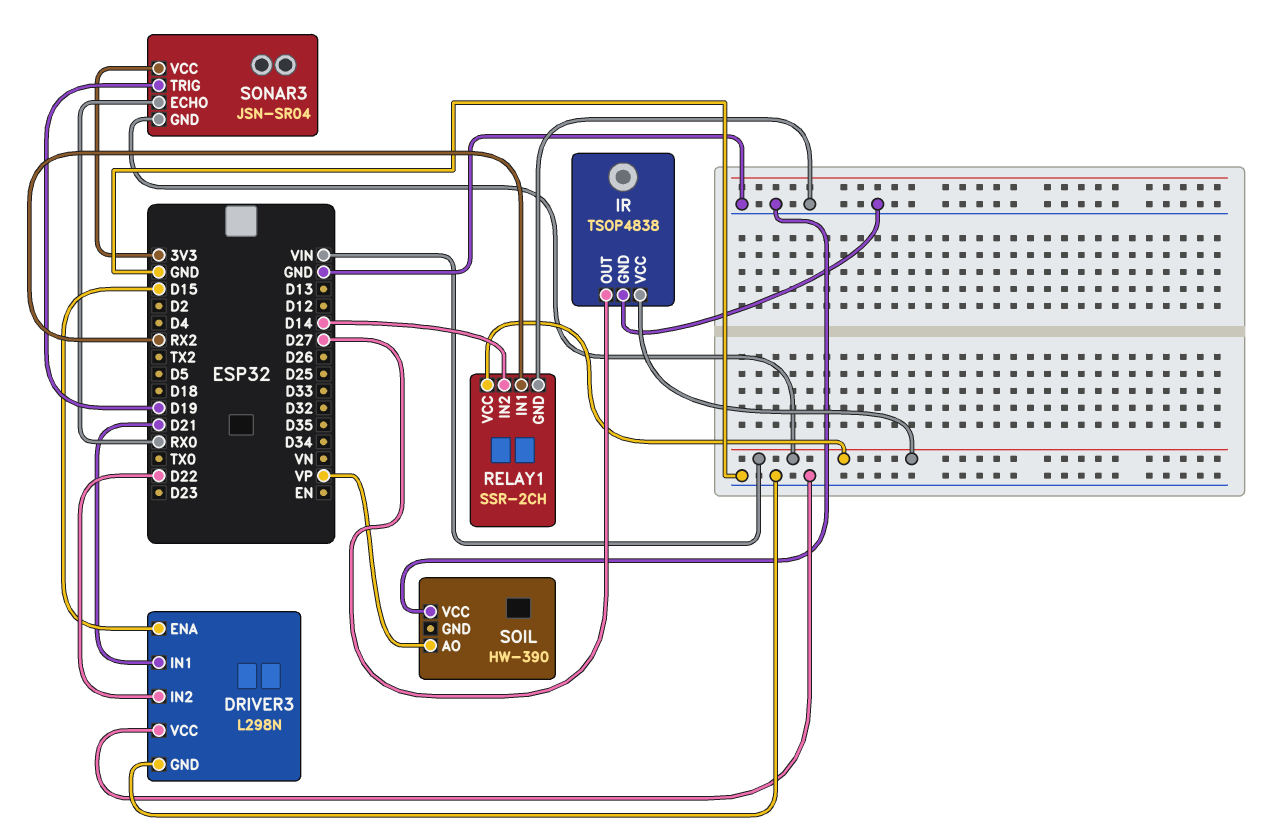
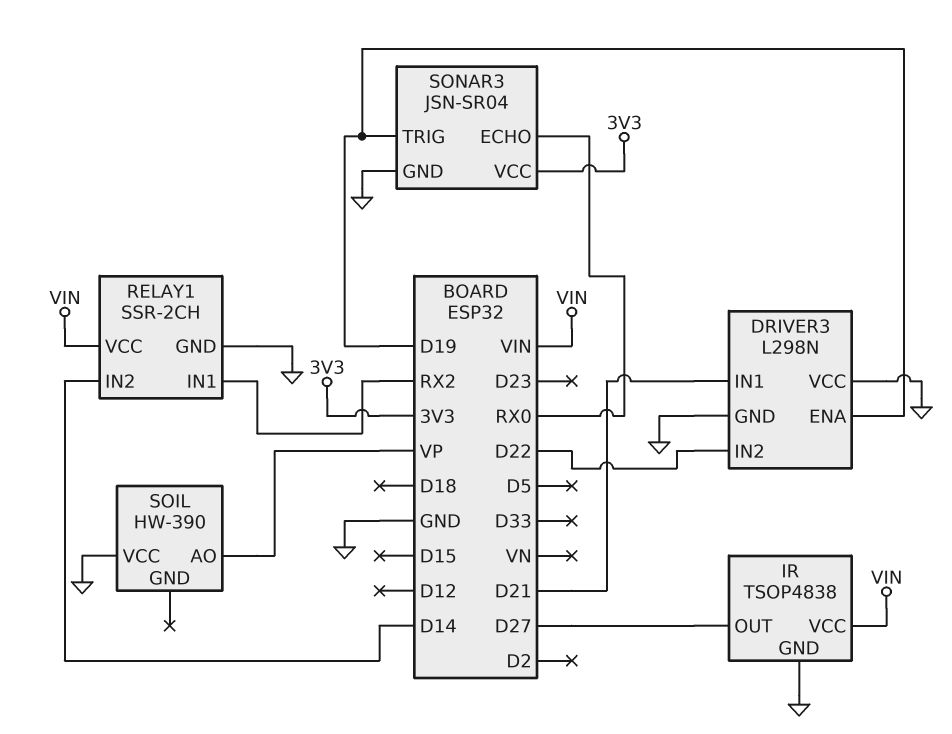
DRIVER3 pin ENA: D15 -> D19
SONAR3 pin GND: VIN -> GND

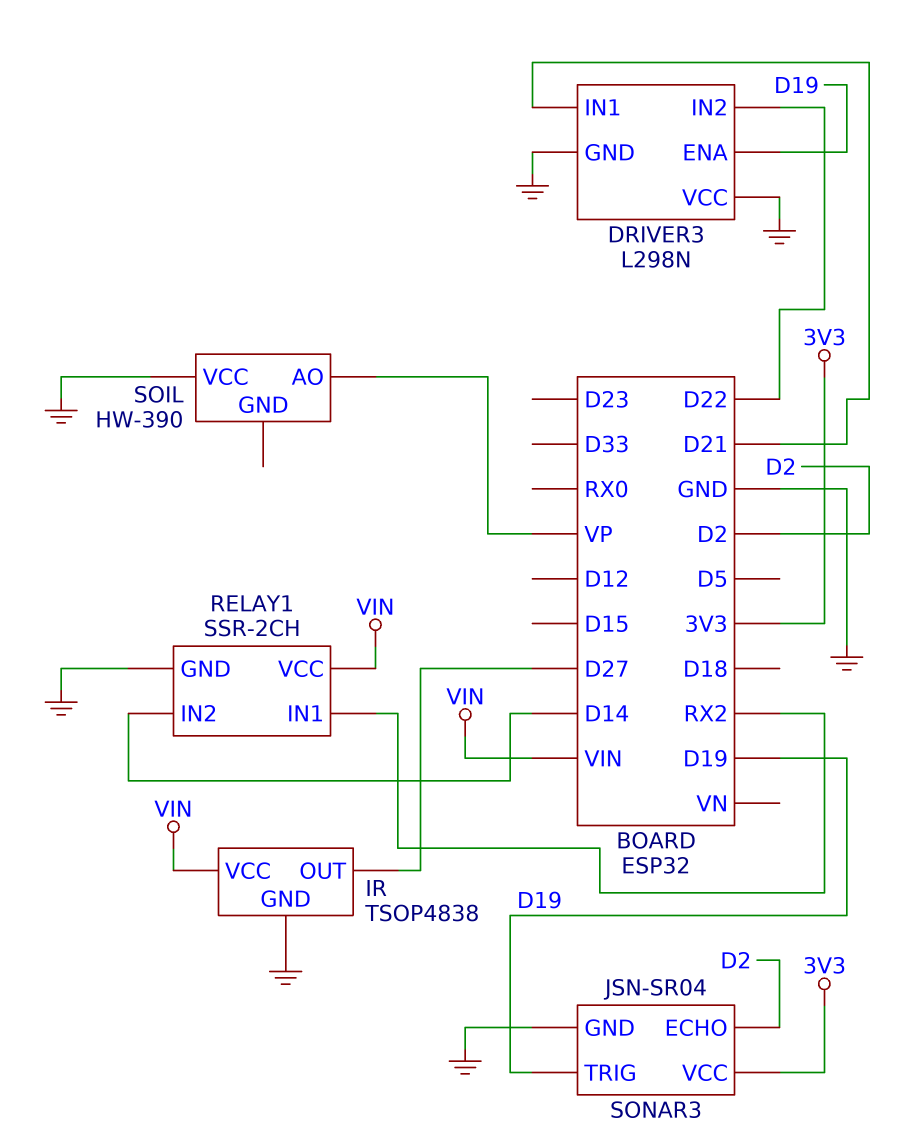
SONAR3 pin ECHO: RX0 -> D2

